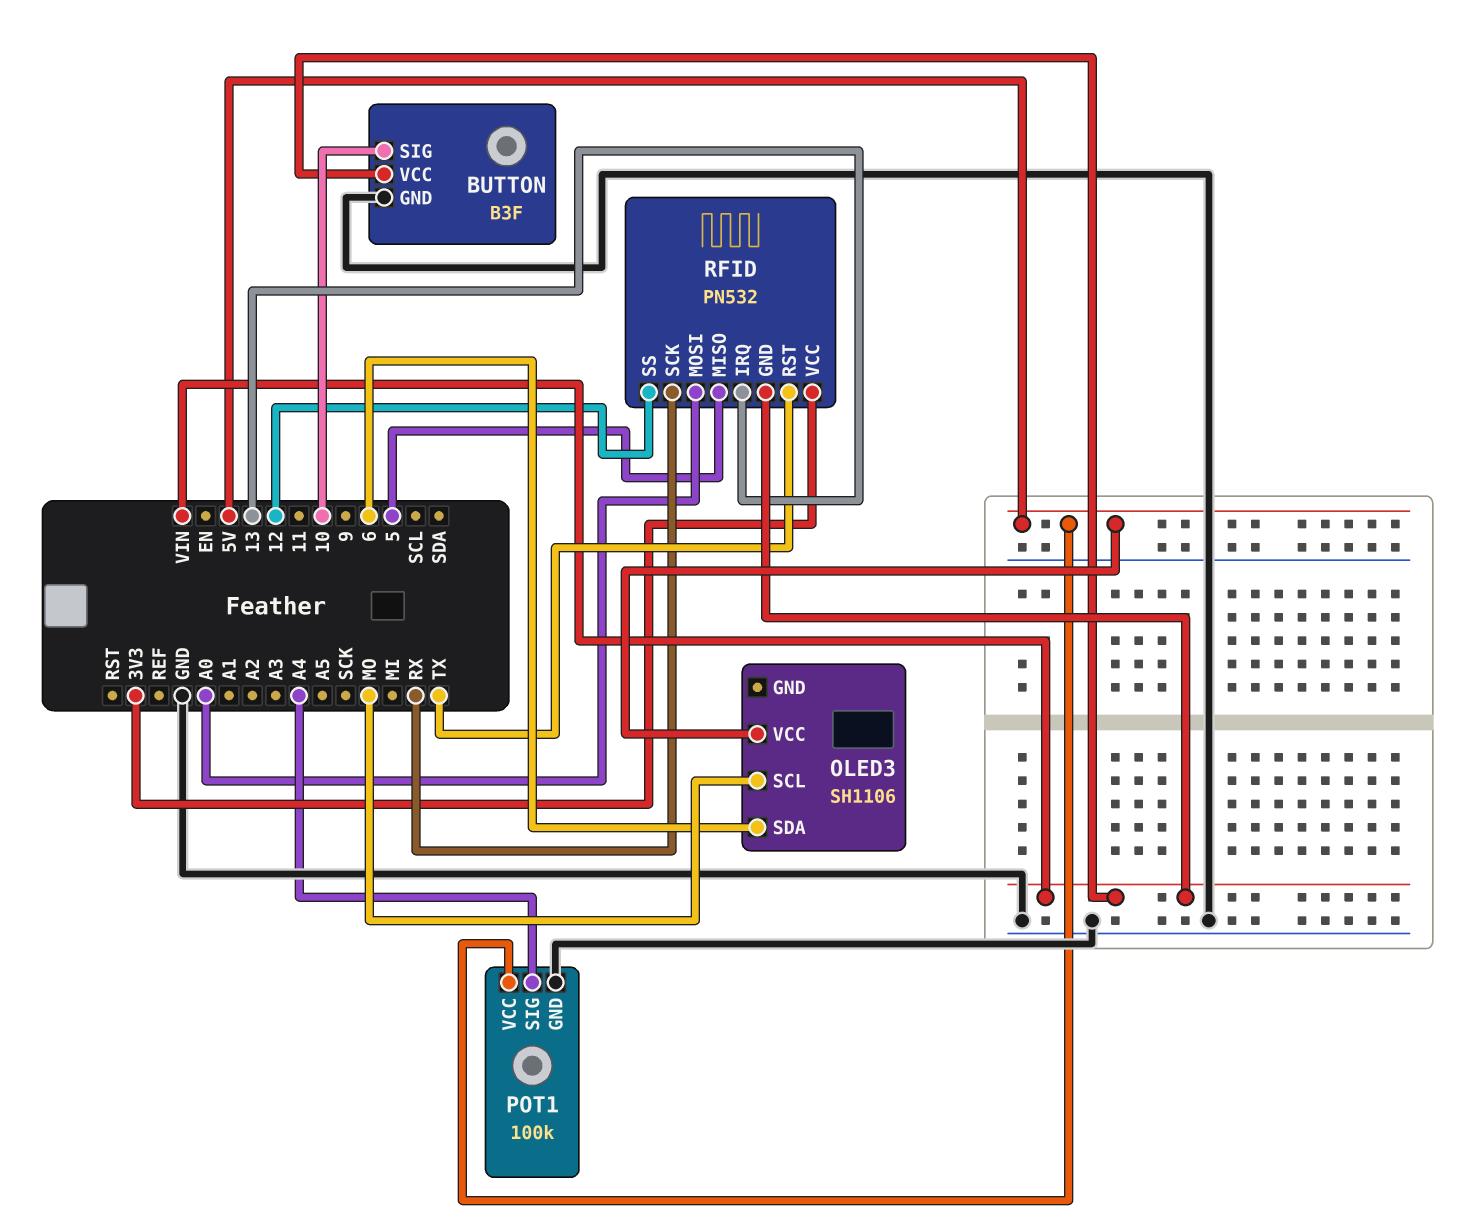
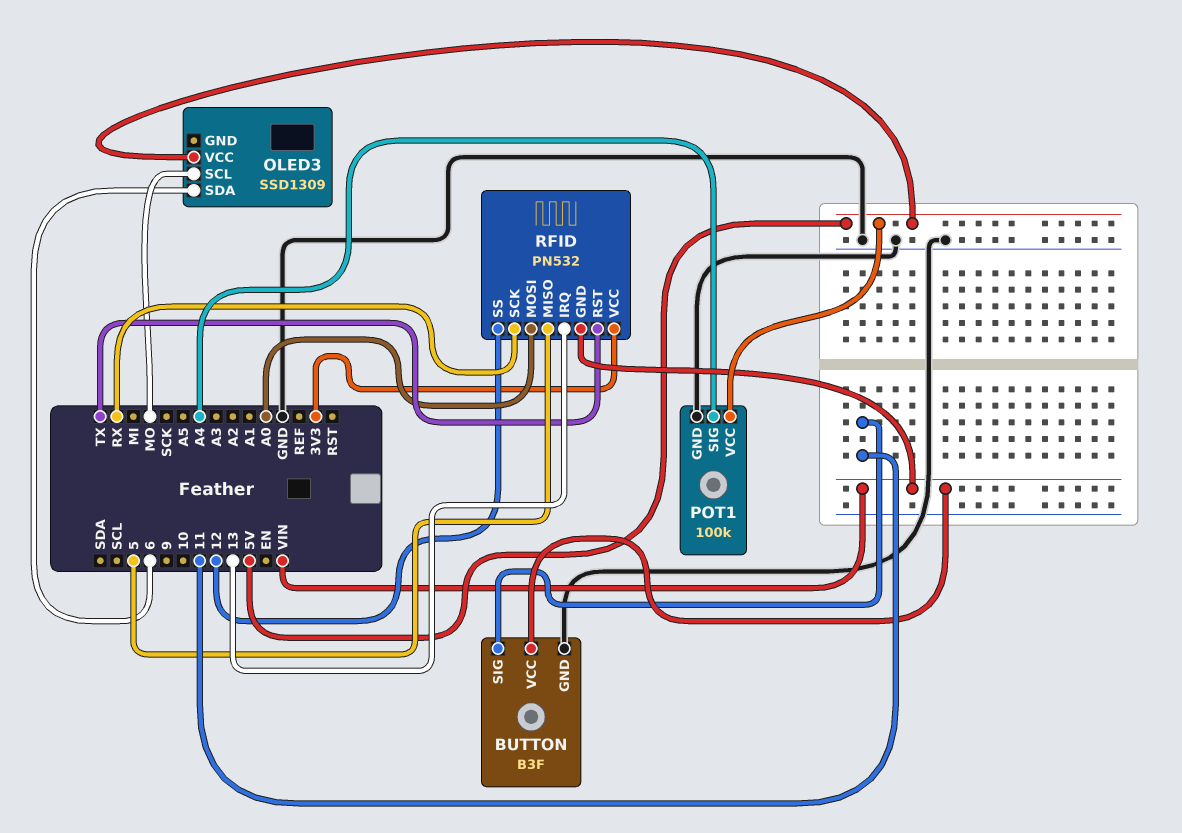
BUTTON pin SIG: 10 -> 11
OLED3: SH1106 -> SSD1309

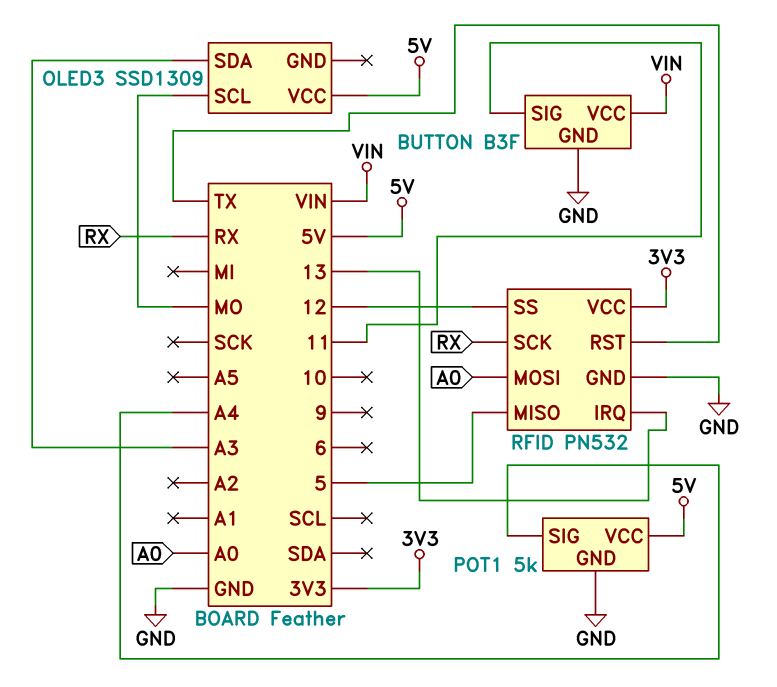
OLED3 pin SDA: 6 -> A3
POT1: 100k -> 5k
RFID pin GND: VIN -> GND

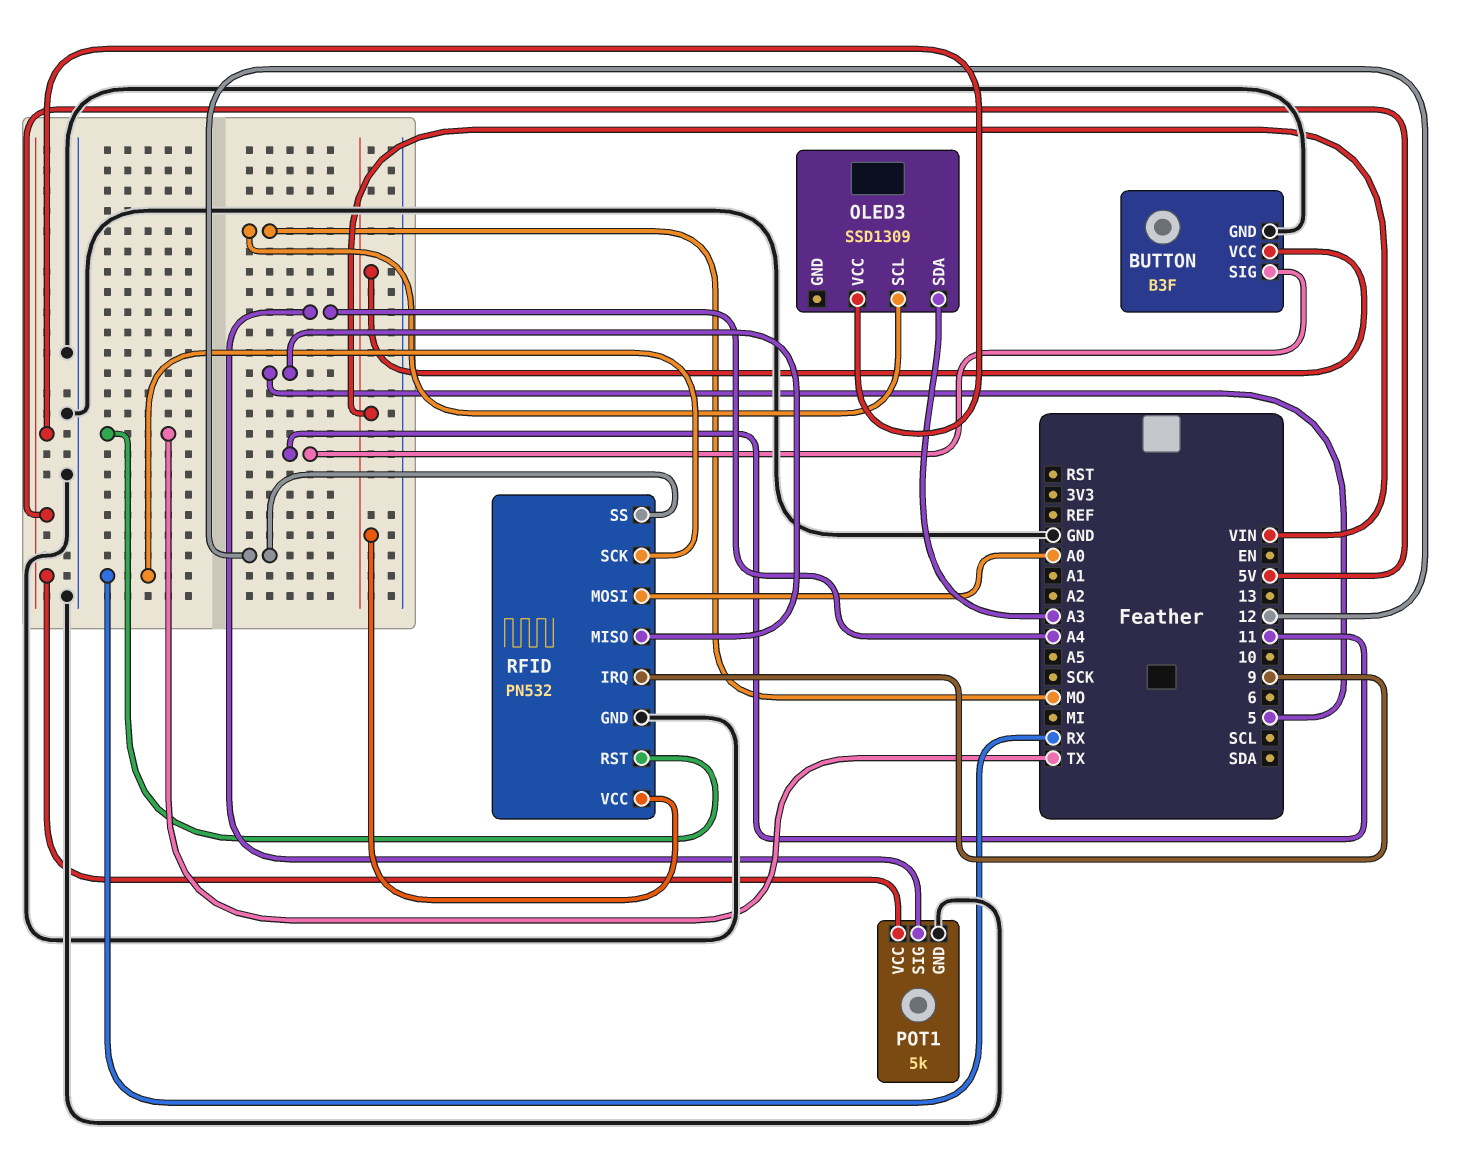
RFID pin IRQ: 13 -> 9
RFID pin VCC: 3V3 -> VIN

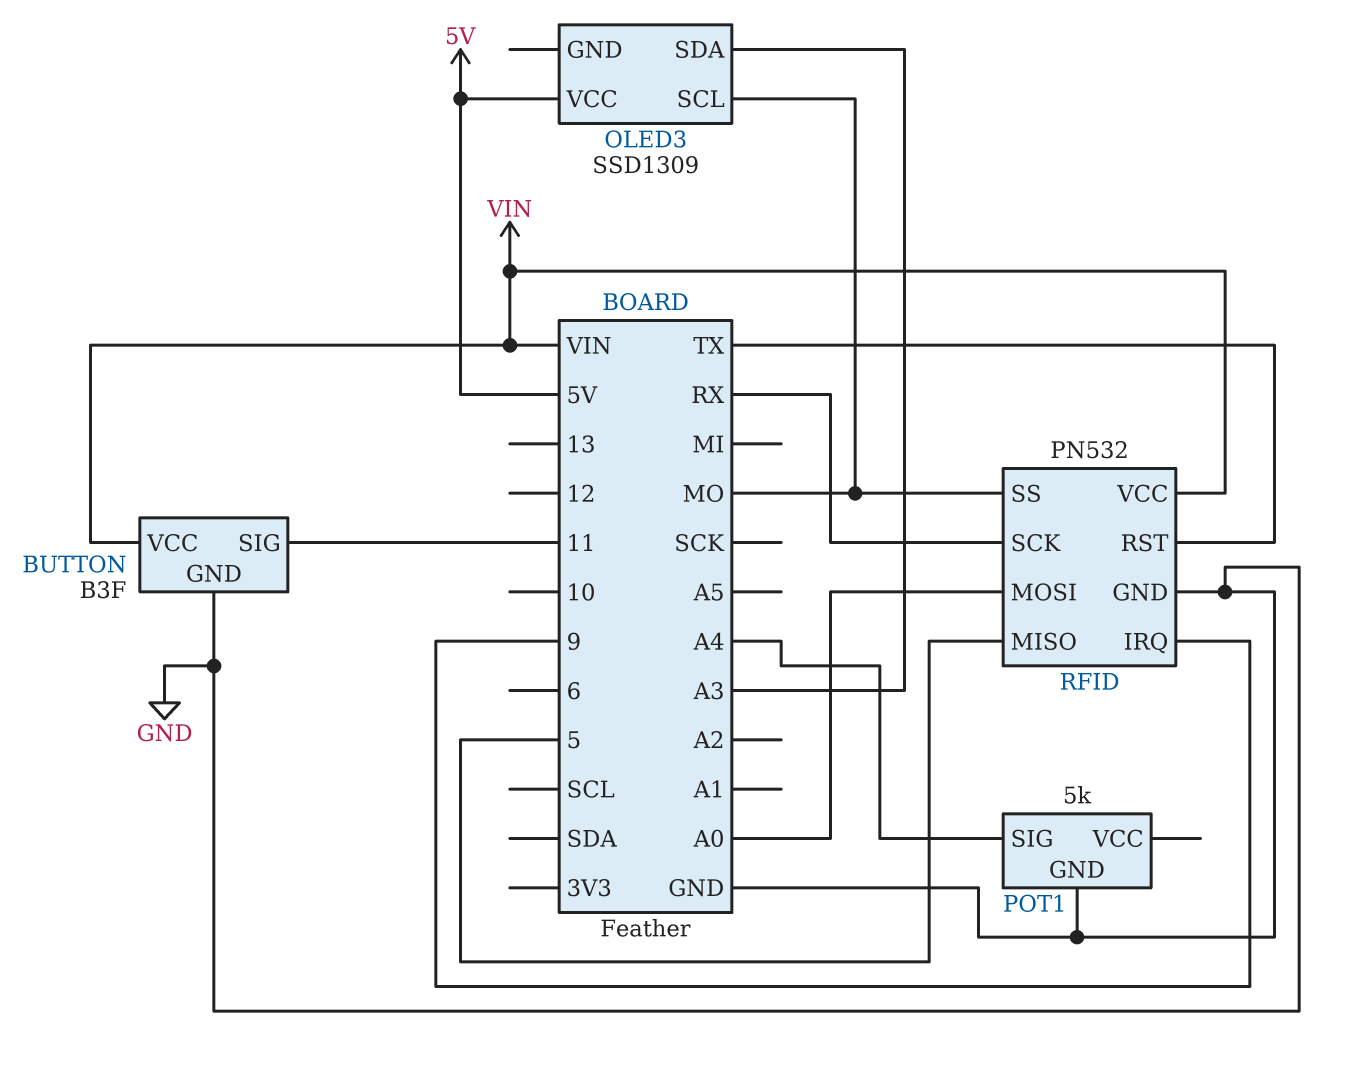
POT1 pin VCC: 5V -> none
RFID pin SS: 12 -> MO

